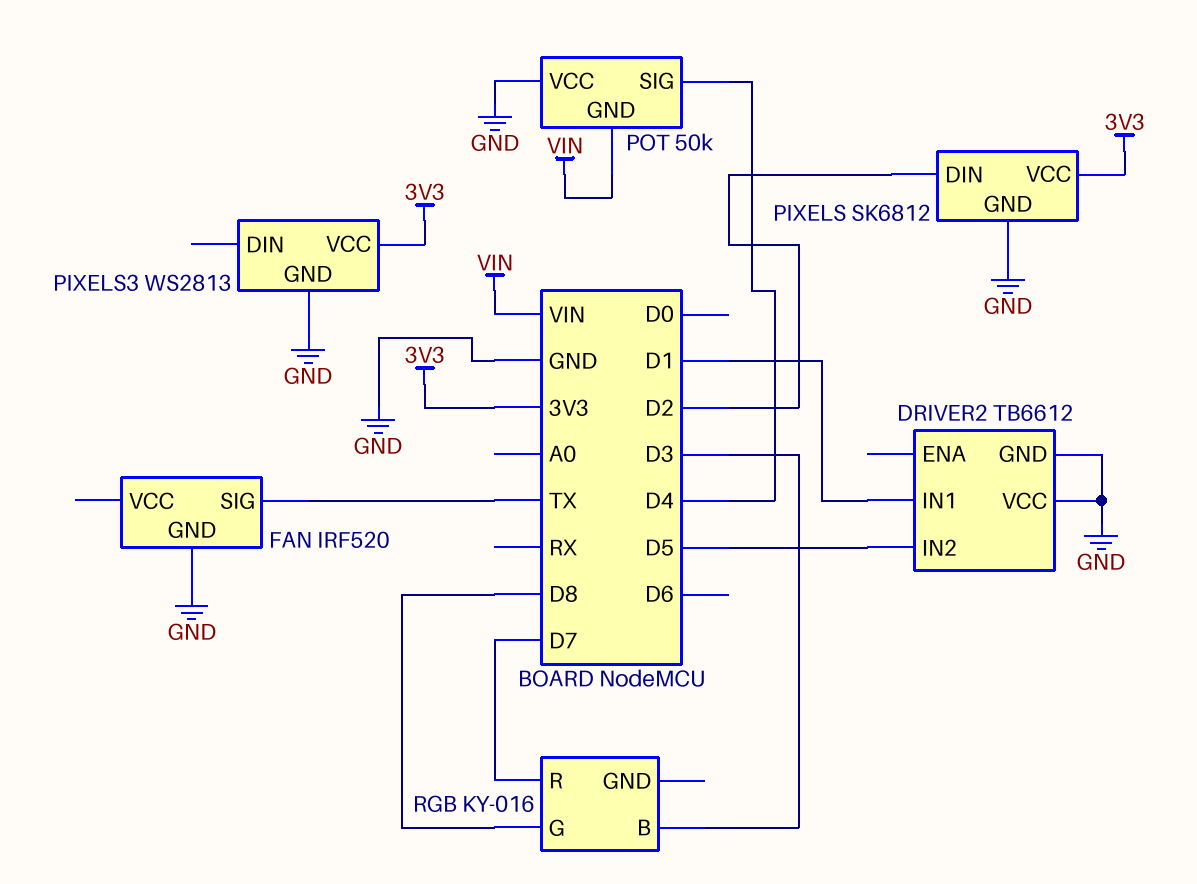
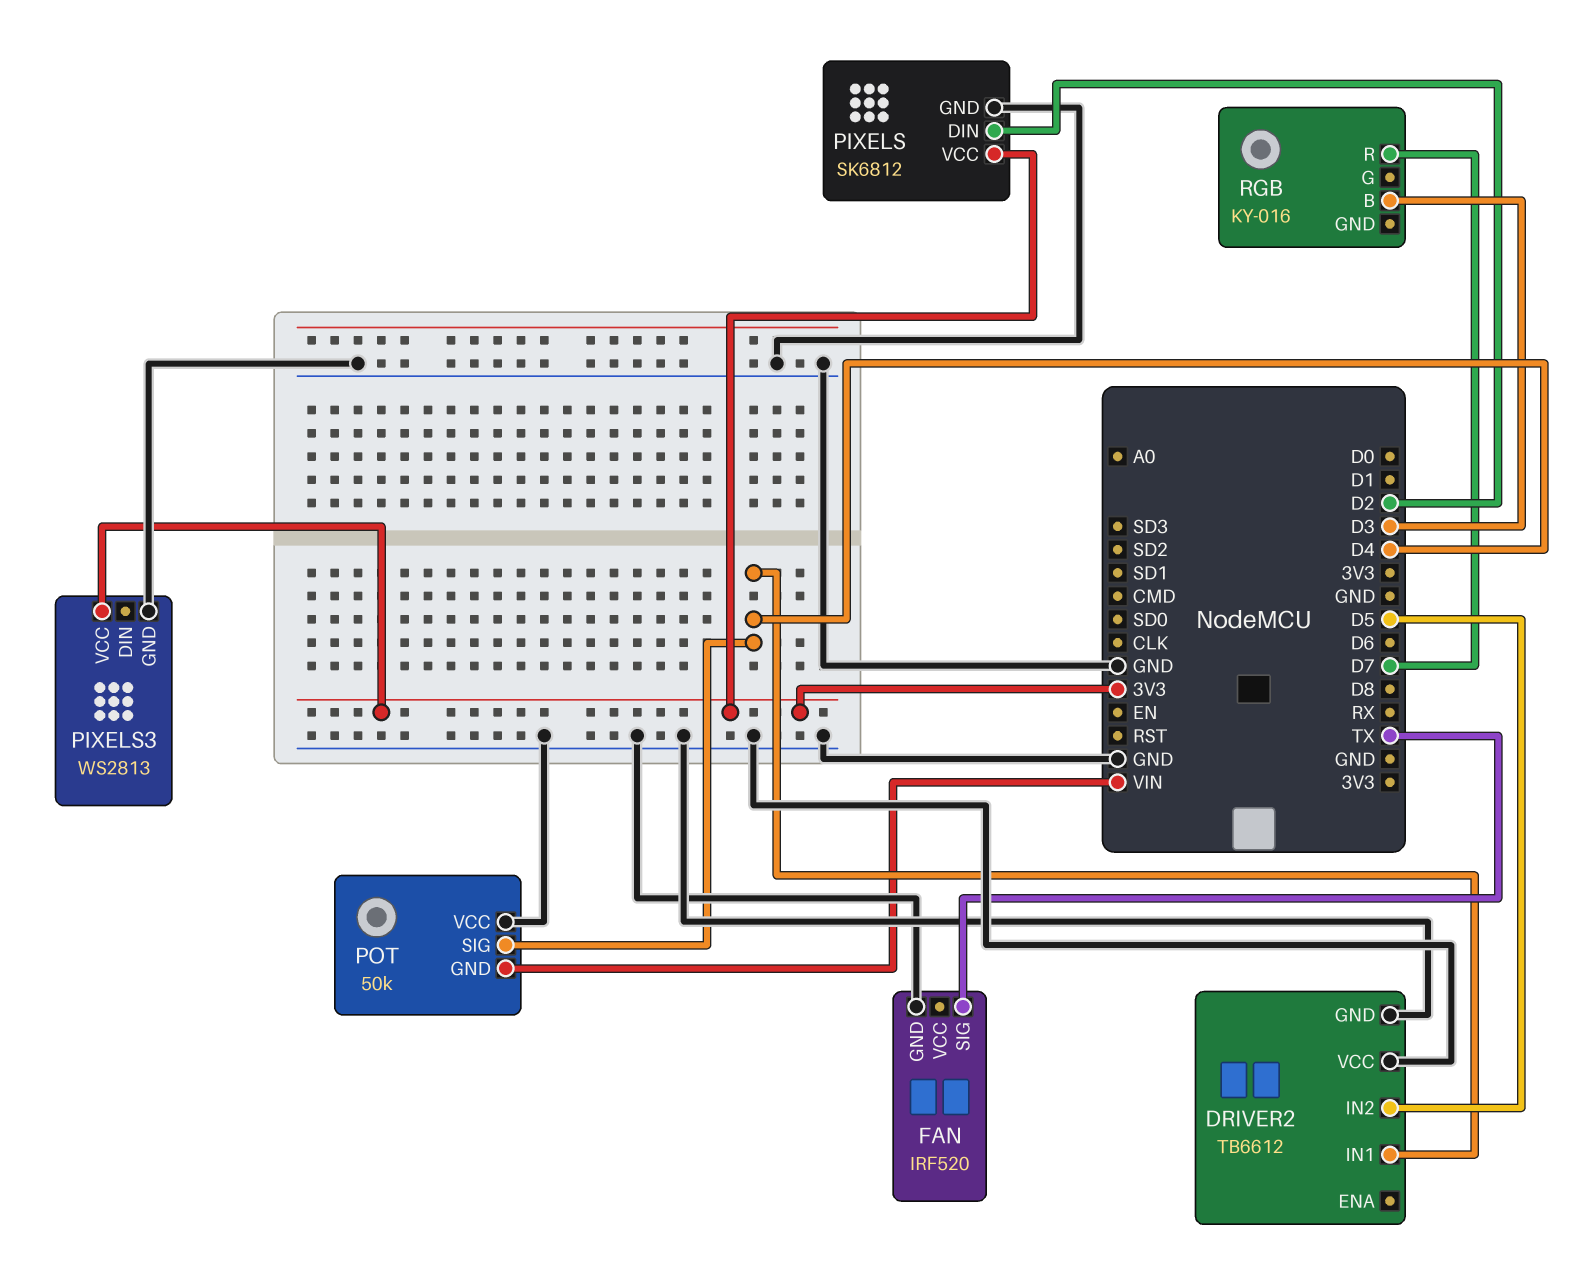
DRIVER2 pin IN1: D1 -> D4
RGB pin G: D8 -> none

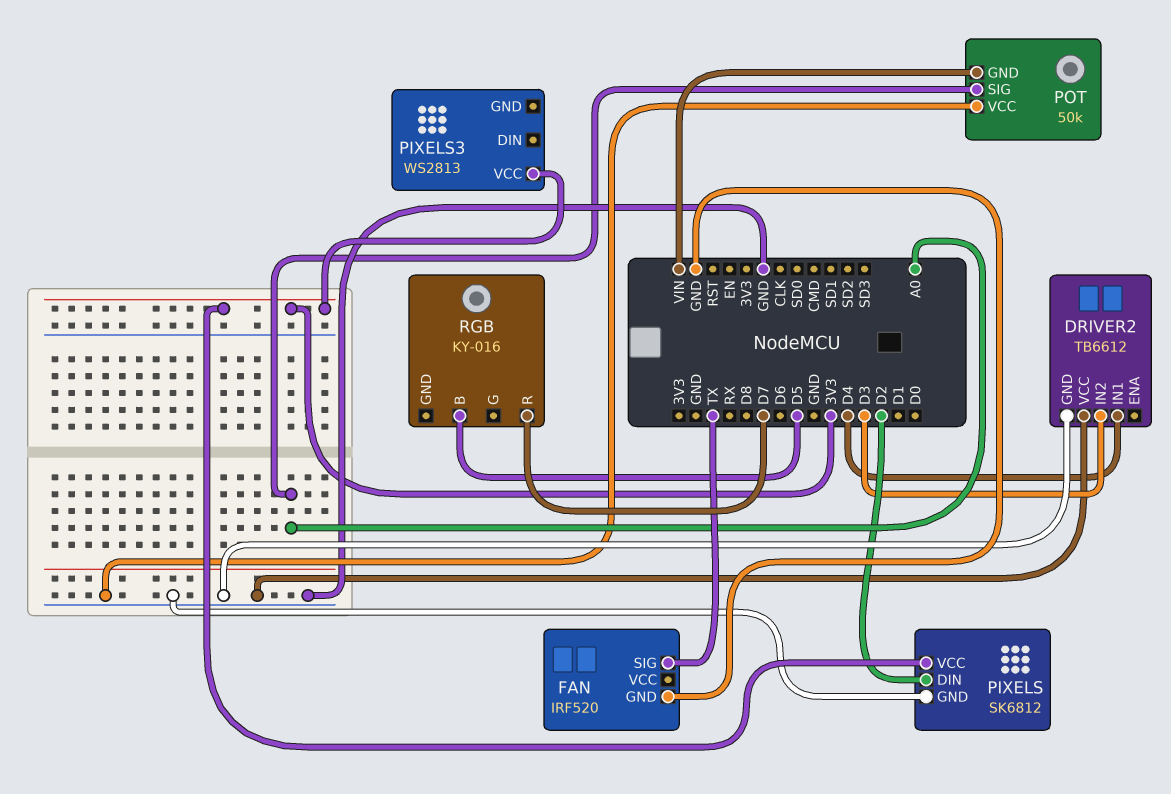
DRIVER2 pin IN2: D5 -> D3
PIXELS3 pin GND: GND -> none
POT pin SIG: D4 -> A0
RGB pin B: D3 -> D5

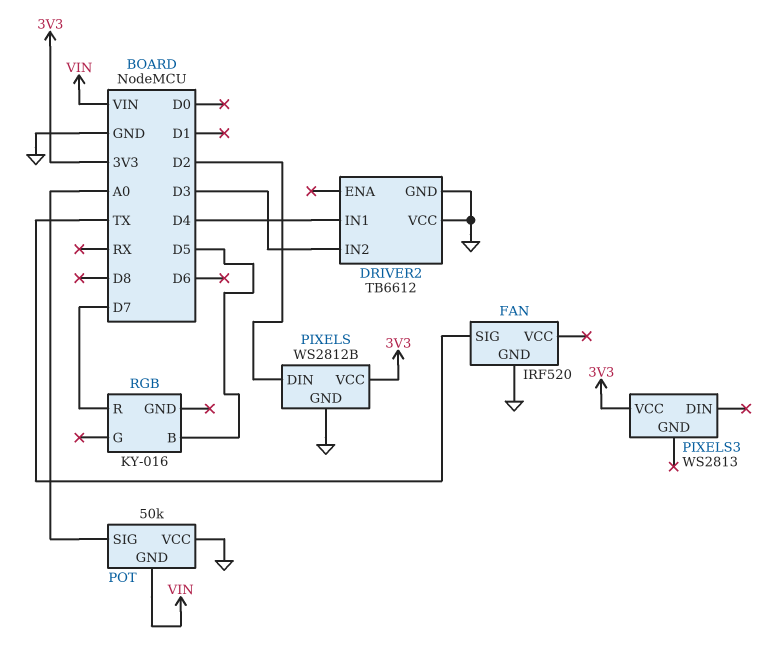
PIXELS: SK6812 -> WS2812B

